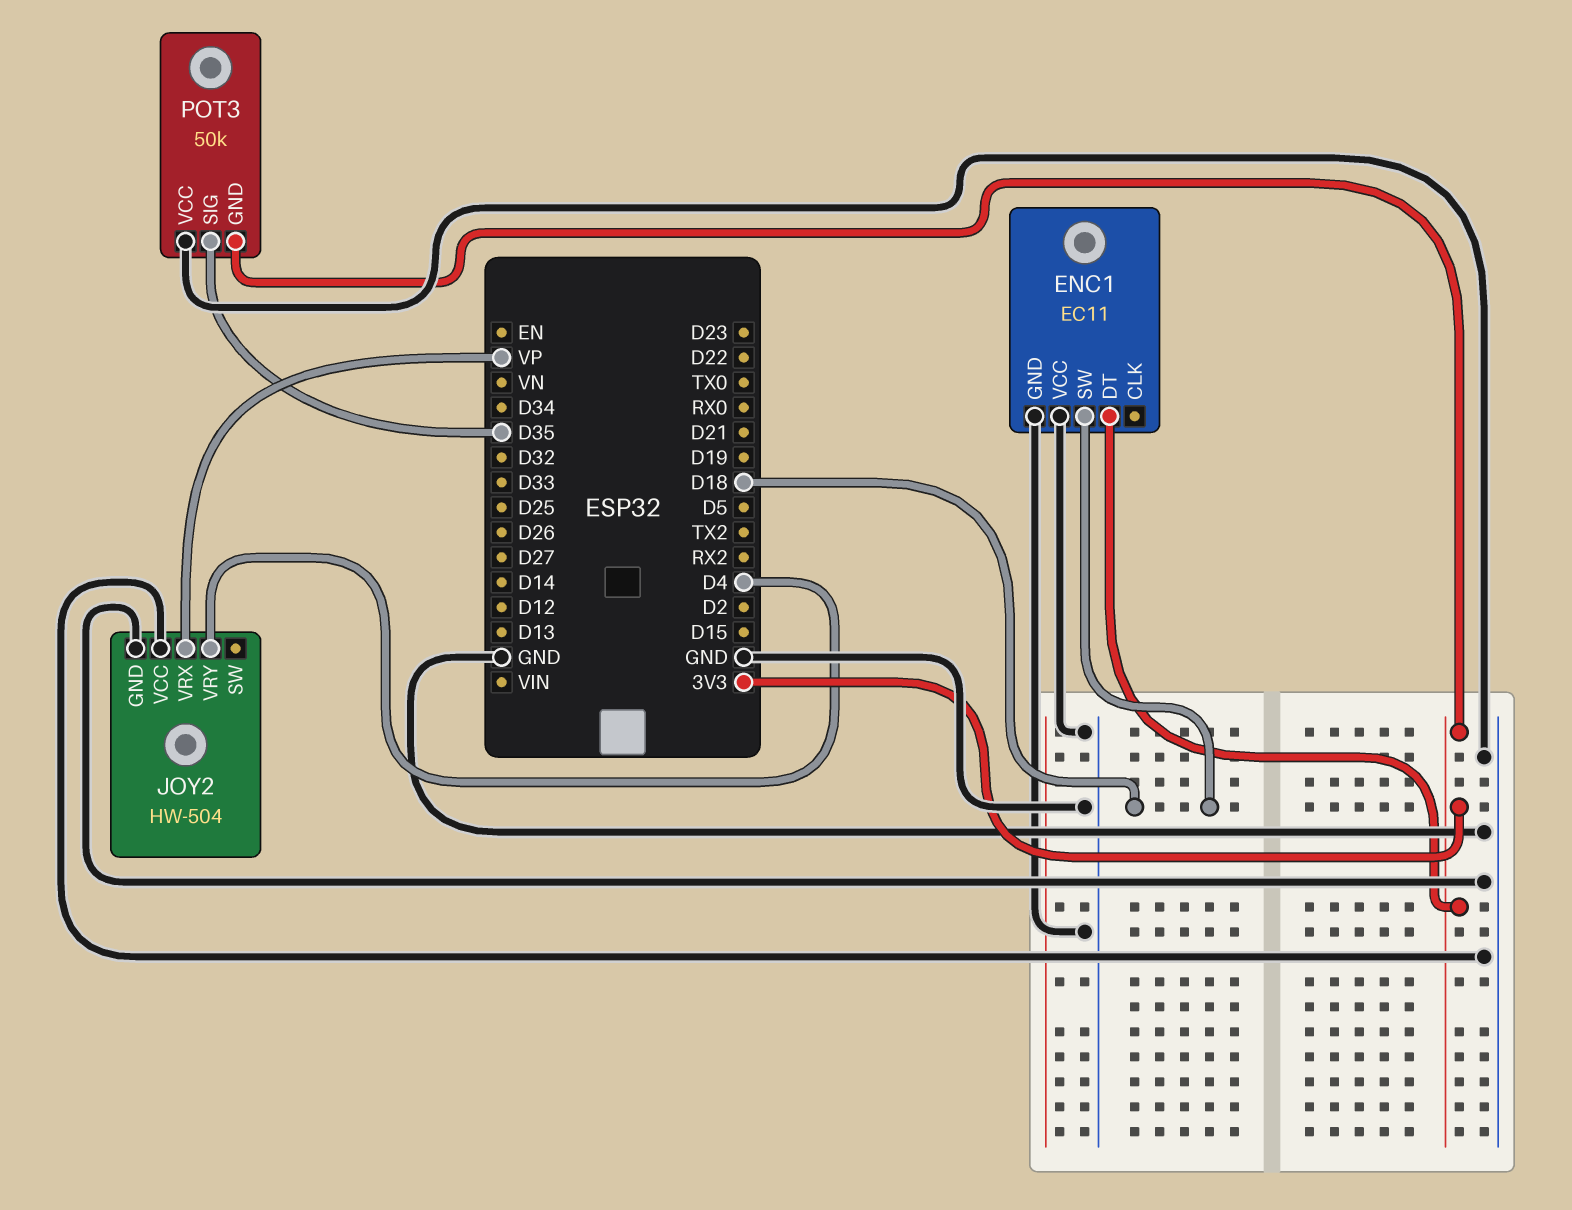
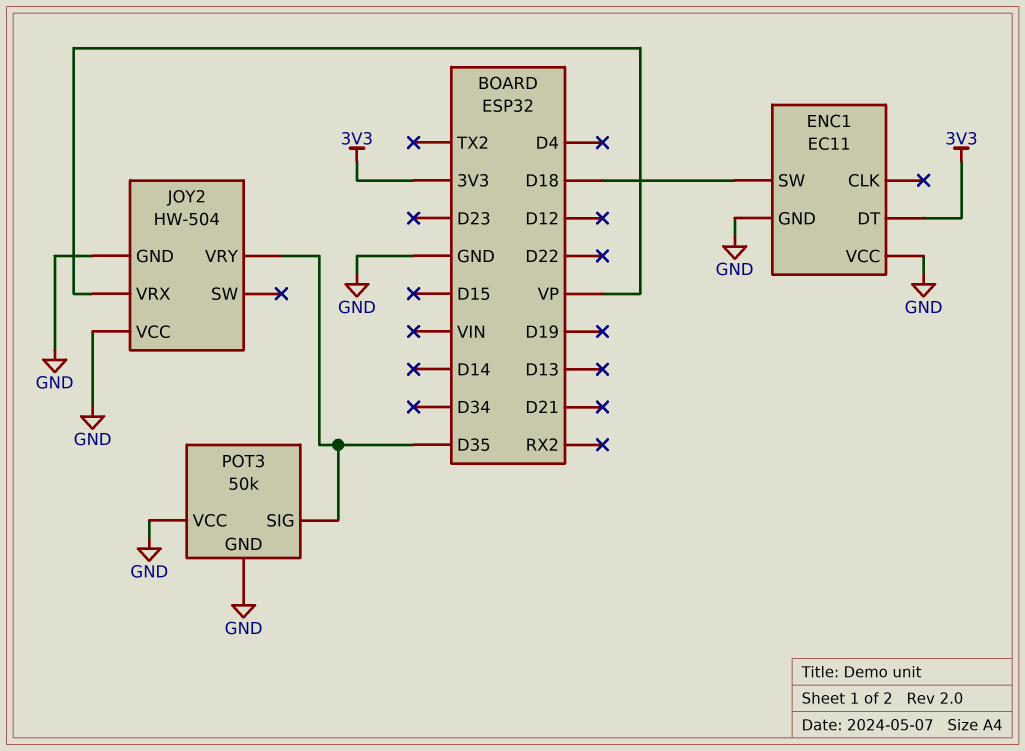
JOY2 pin VRY: D4 -> D35
POT3 pin GND: 3V3 -> GND

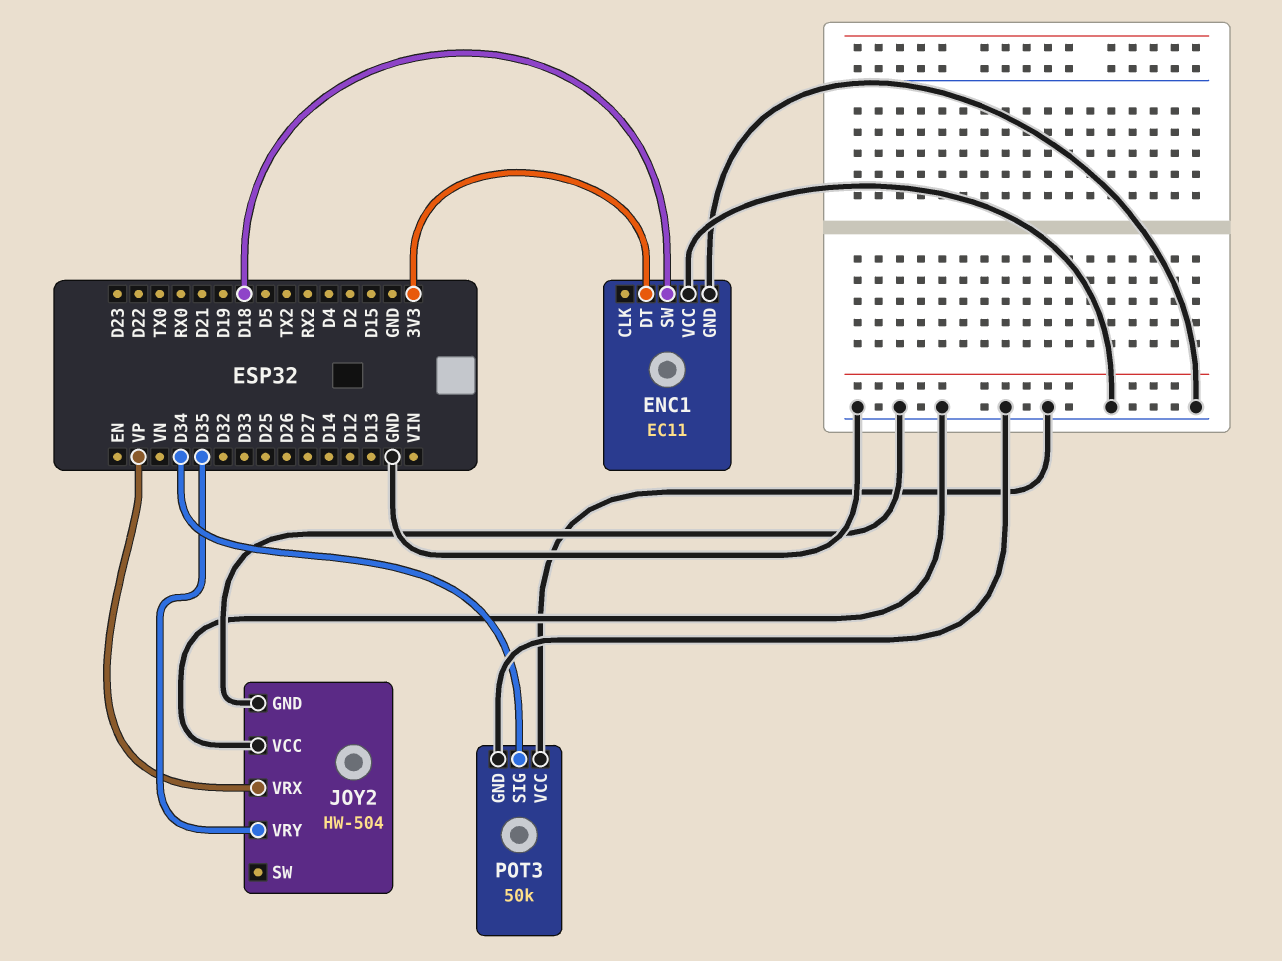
POT3 pin SIG: D35 -> D34

